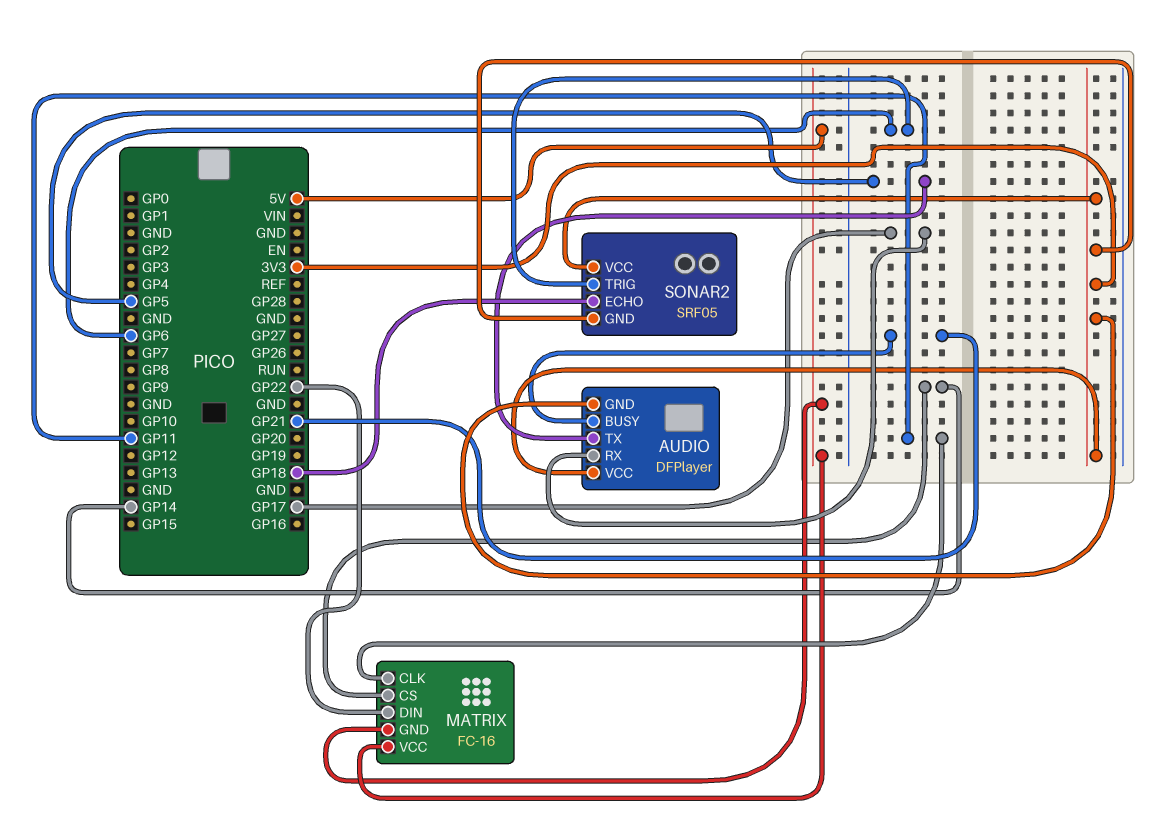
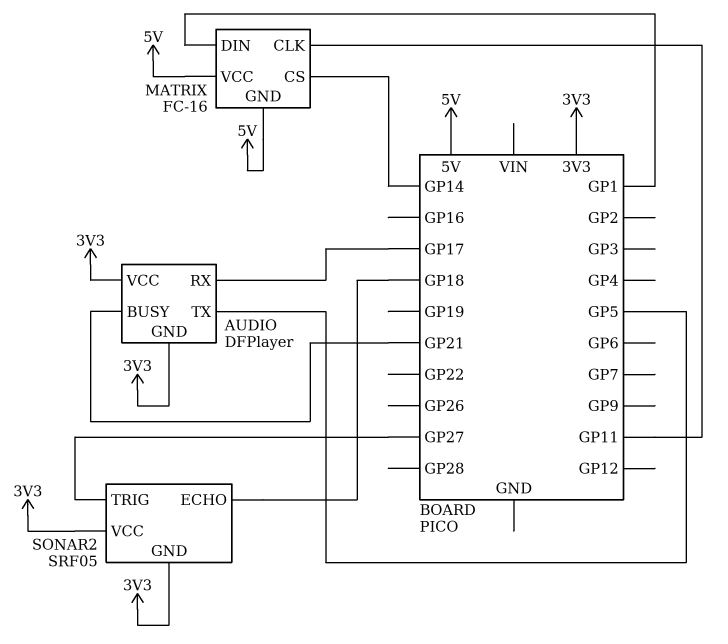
MATRIX pin DIN: GP22 -> GP1
SONAR2 pin TRIG: GP6 -> GP27

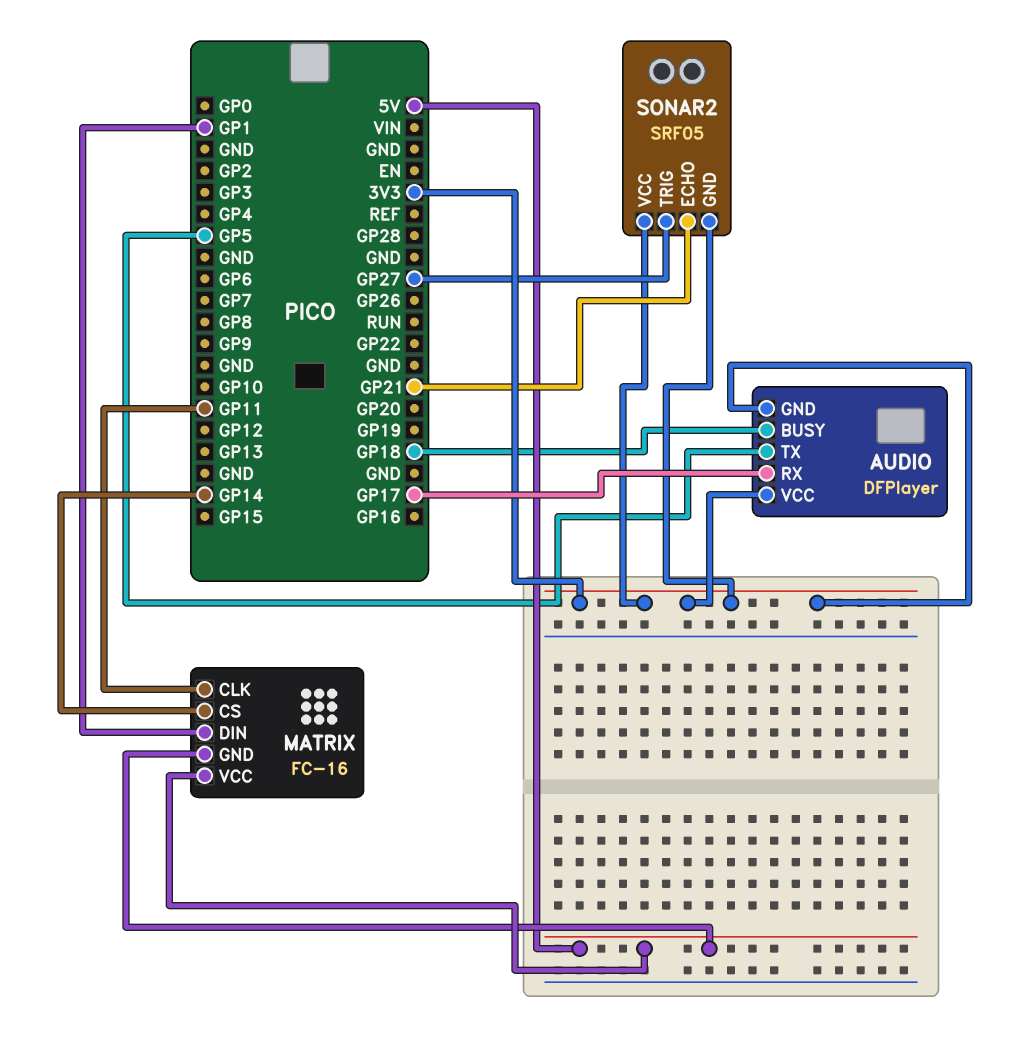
AUDIO pin BUSY: GP21 -> GP18
SONAR2 pin ECHO: GP18 -> GP21

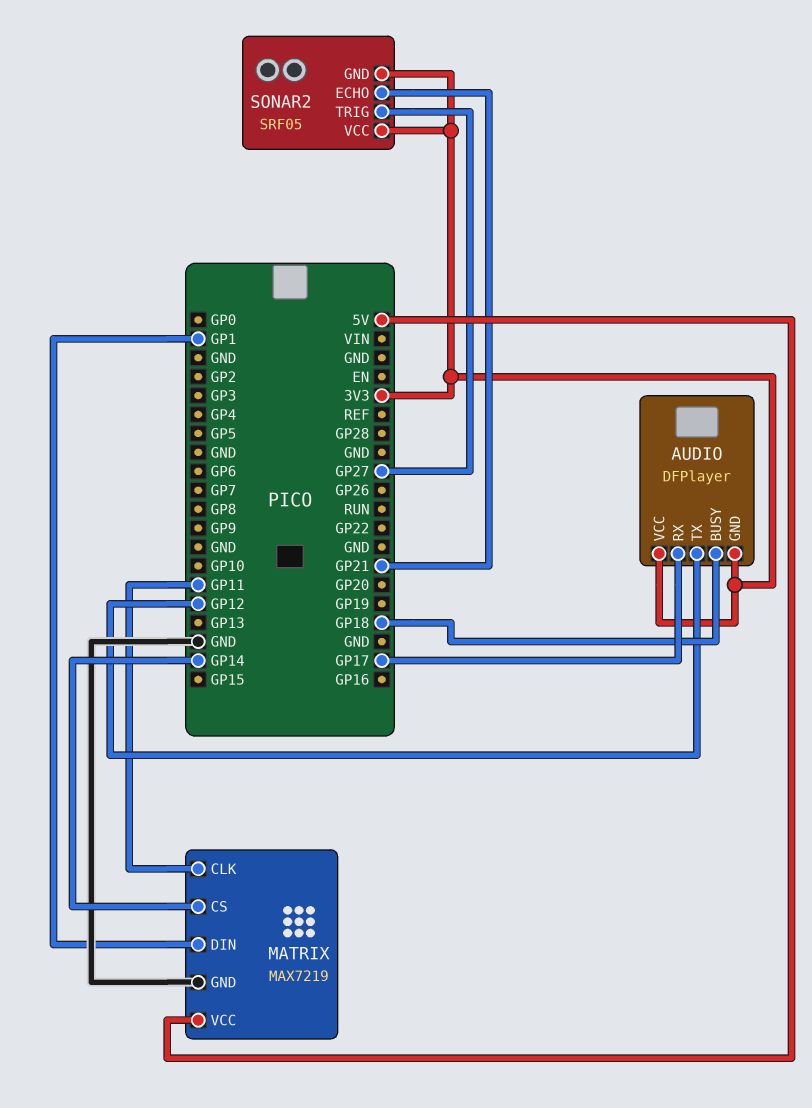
AUDIO pin TX: GP5 -> GP12
MATRIX: FC-16 -> MAX7219
MATRIX pin GND: 5V -> GND

